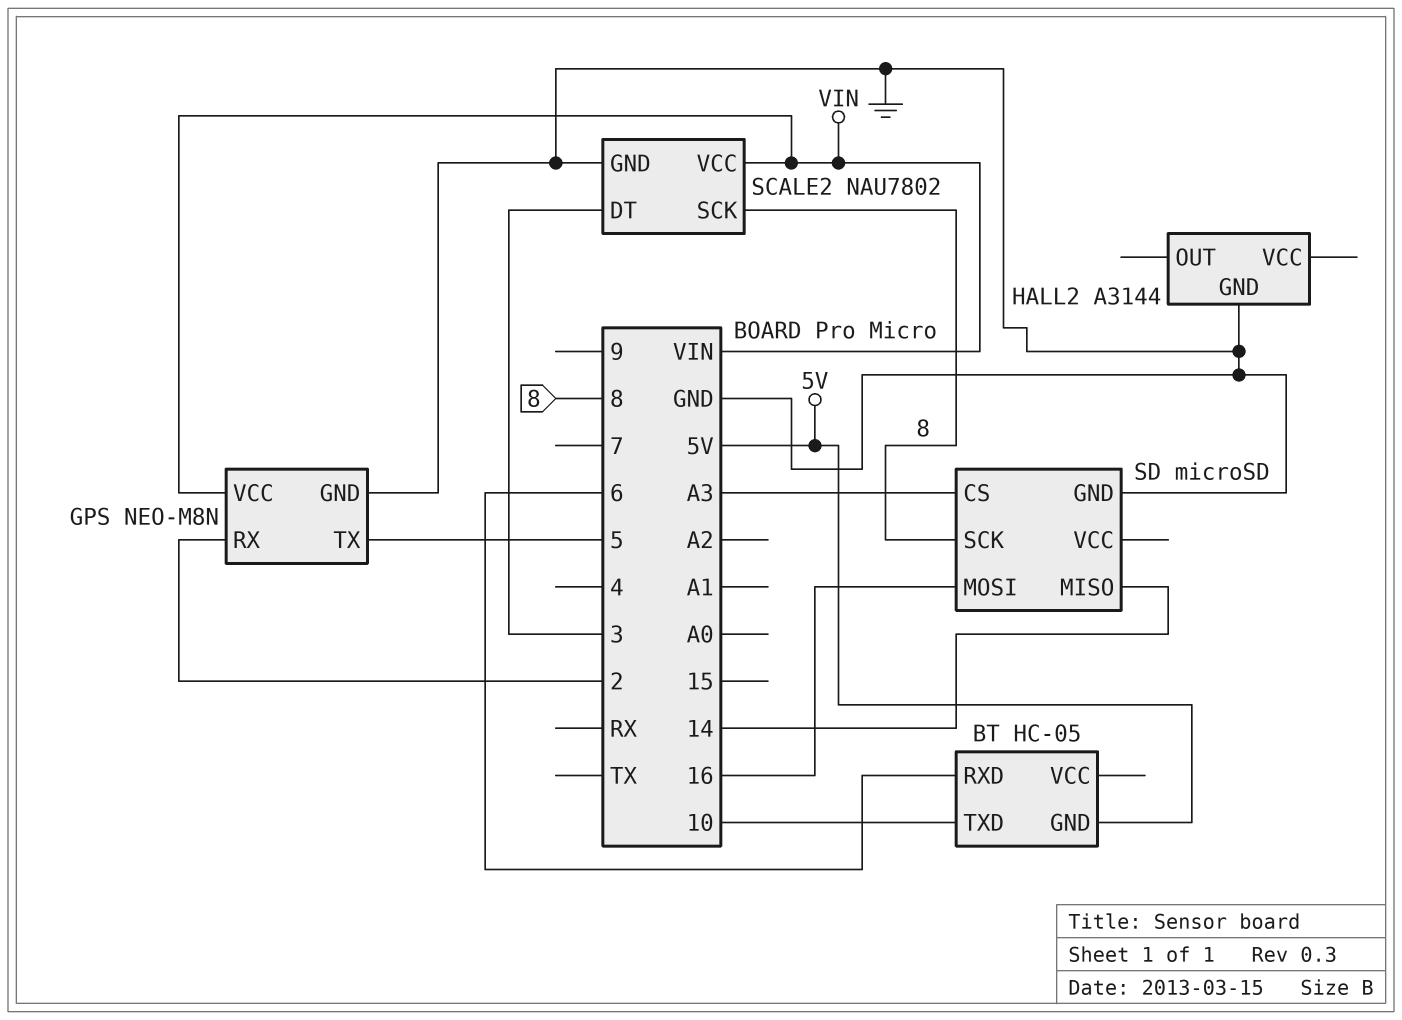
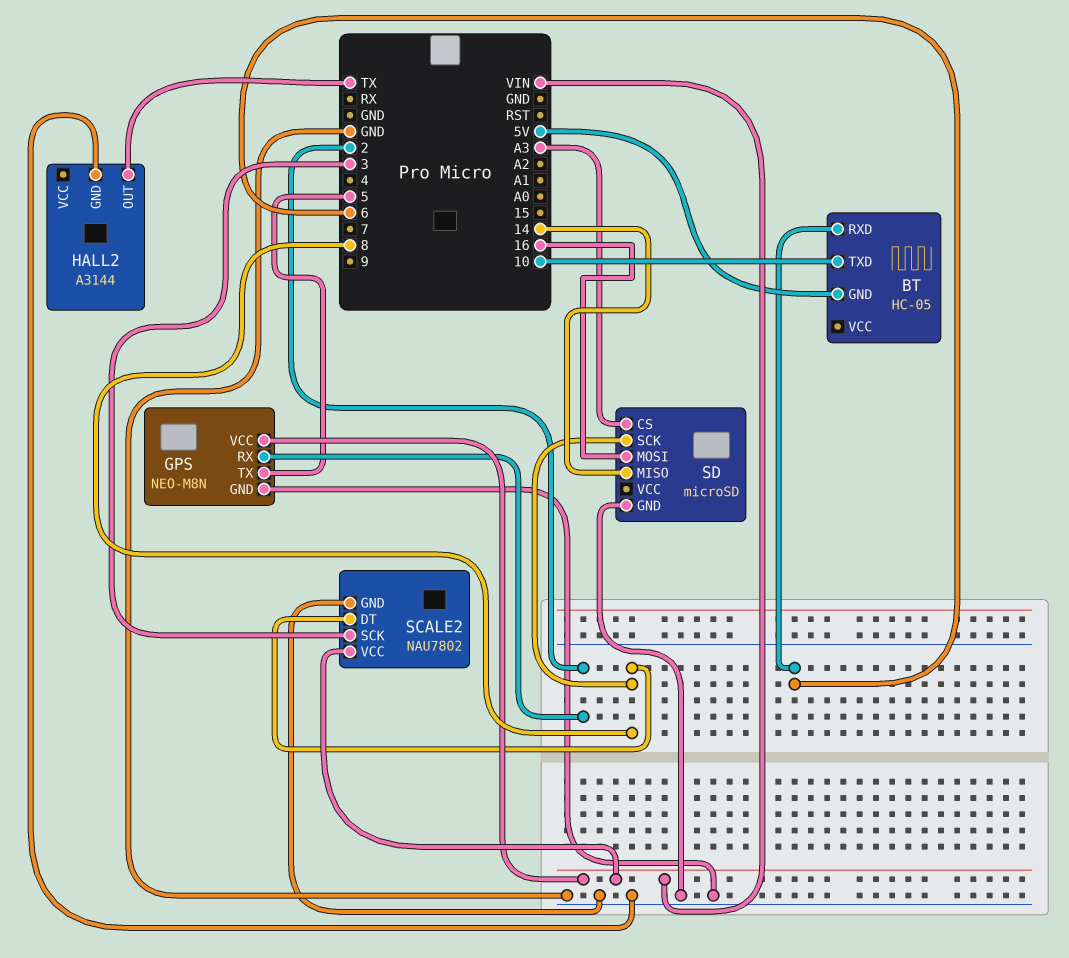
HALL2 pin OUT: none -> TX
SCALE2 pin DT: 3 -> 8
SCALE2 pin SCK: 8 -> 3

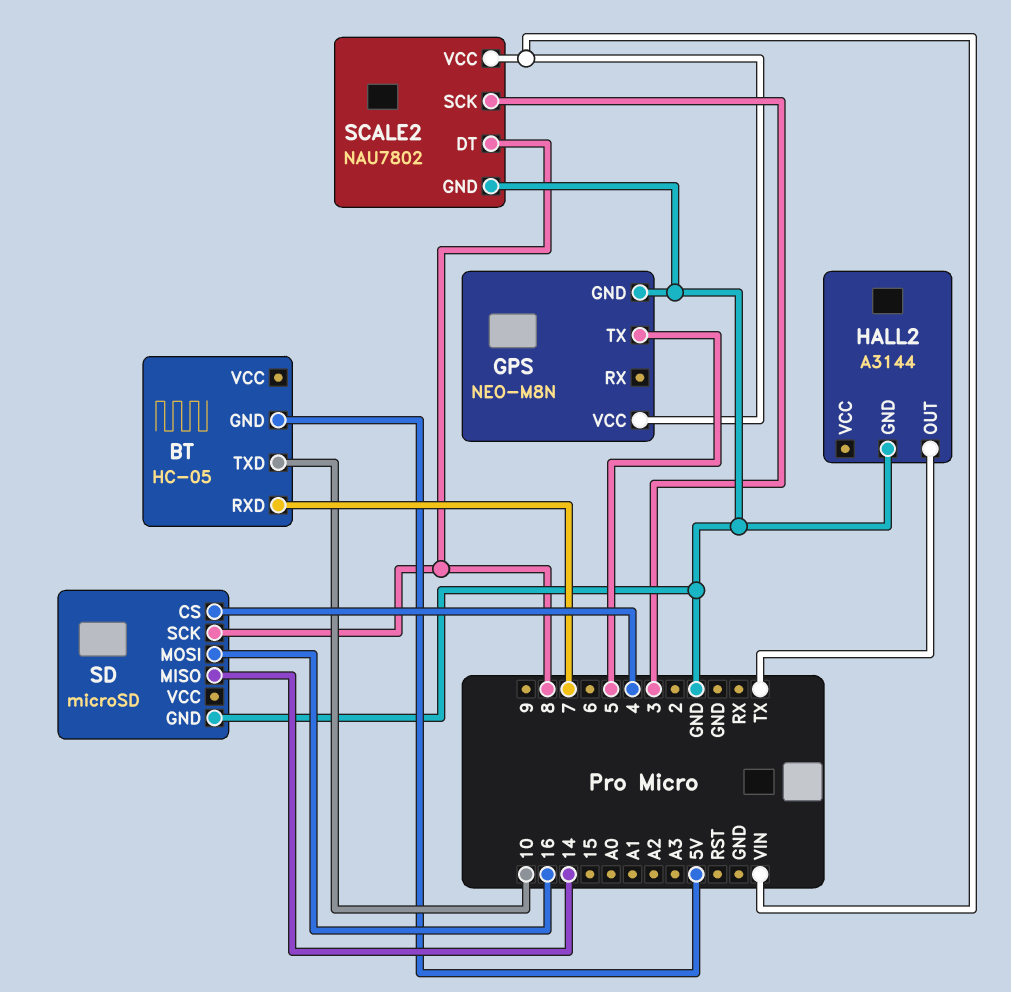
BT pin RXD: 6 -> 7
GPS pin RX: 2 -> none
SD pin CS: A3 -> 4

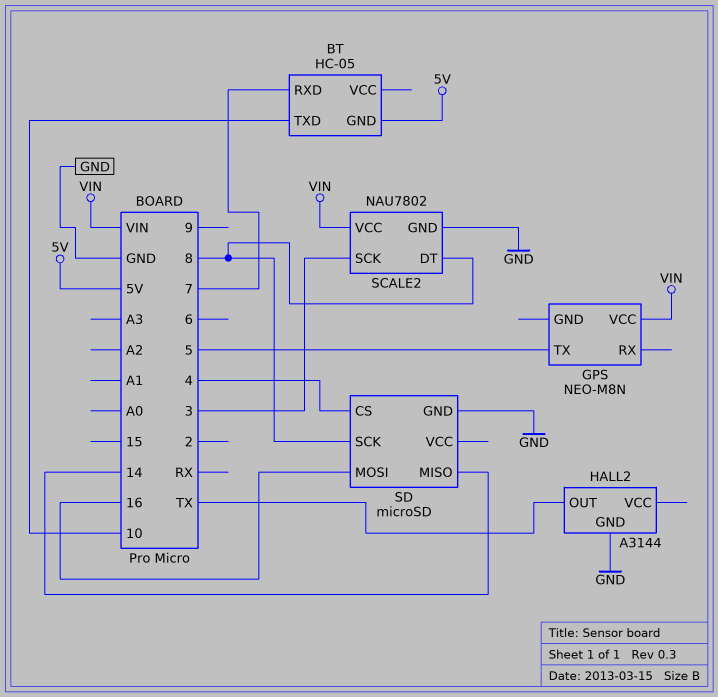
GPS pin GND: GND -> none

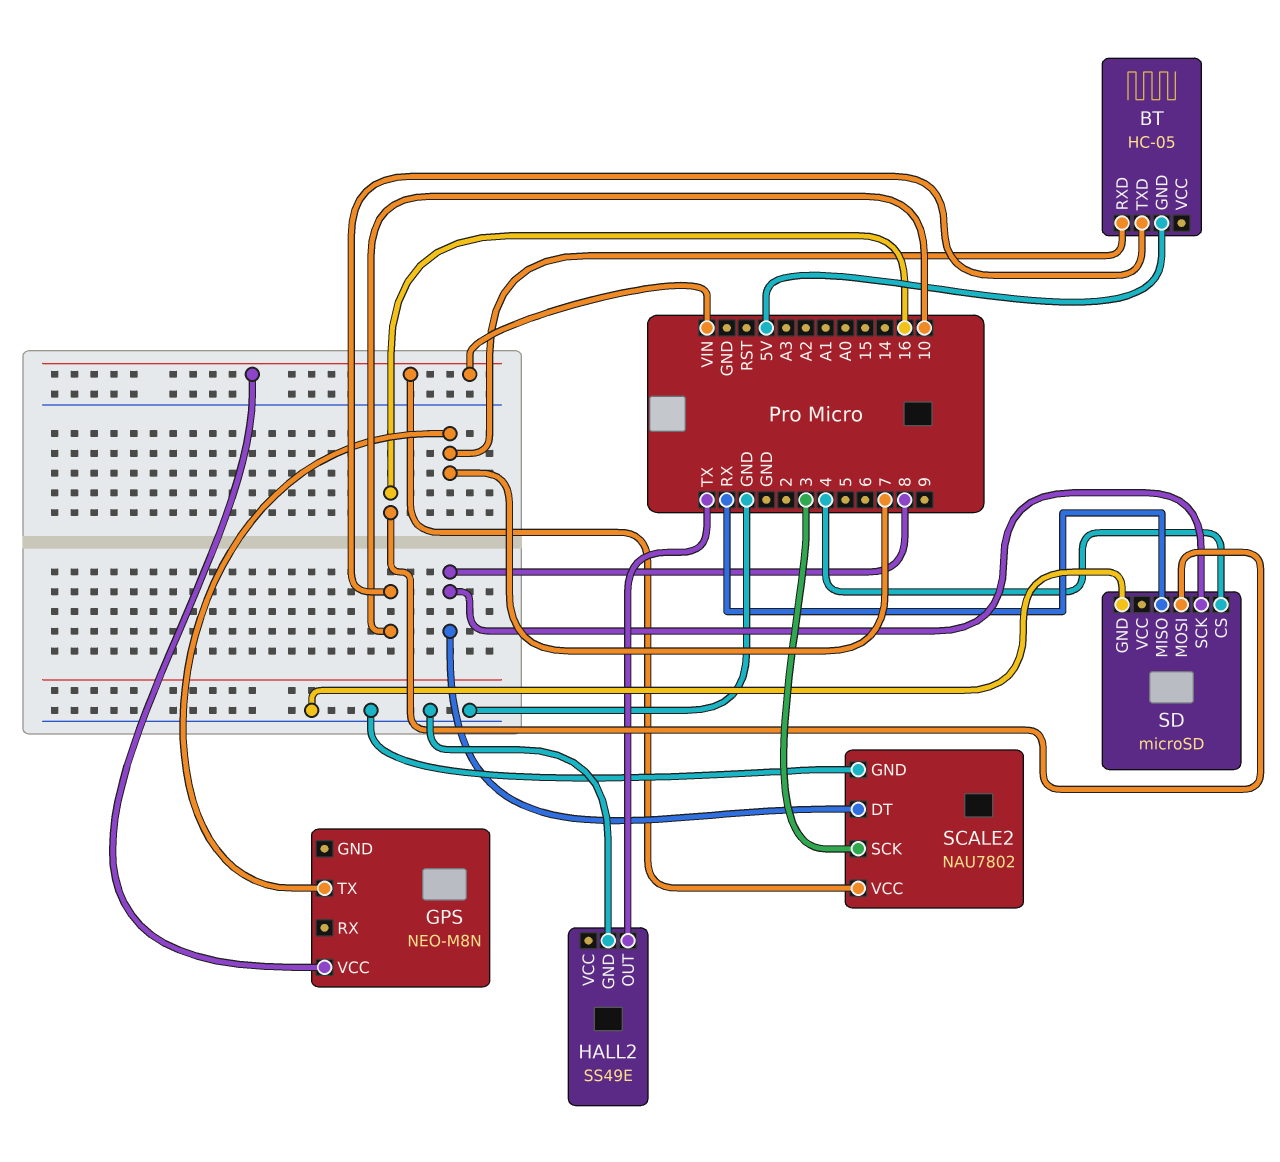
GPS pin TX: 5 -> 7
HALL2: A3144 -> SS49E
SD pin MISO: 14 -> RX

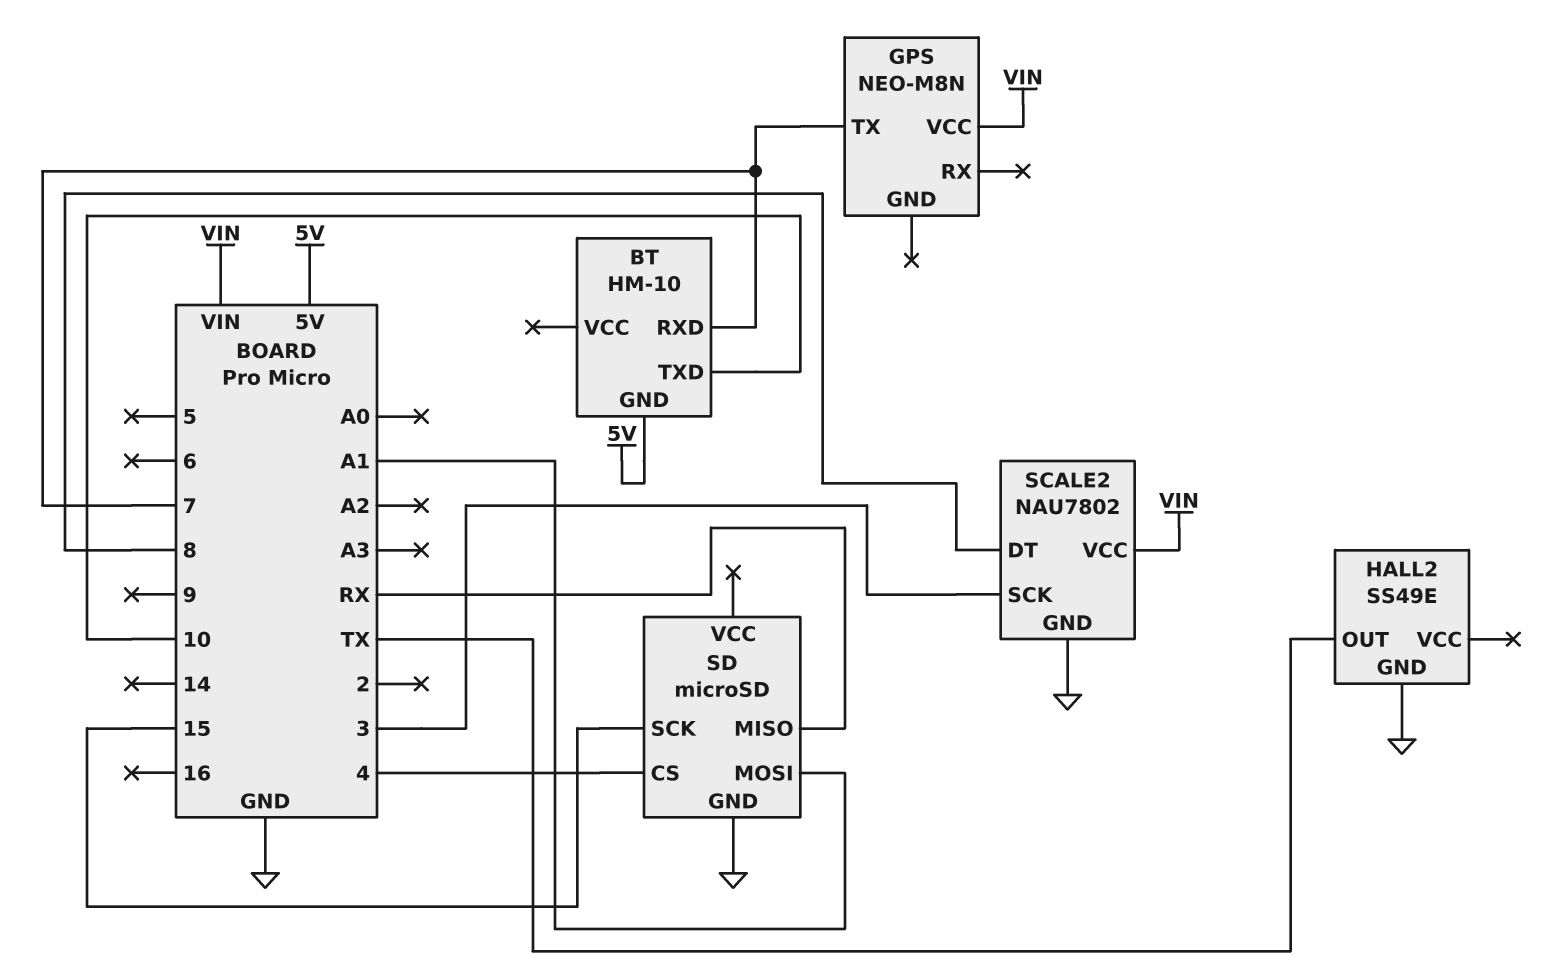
BT: HC-05 -> HM-10
SD pin MOSI: 16 -> A1
SD pin SCK: 8 -> 15

